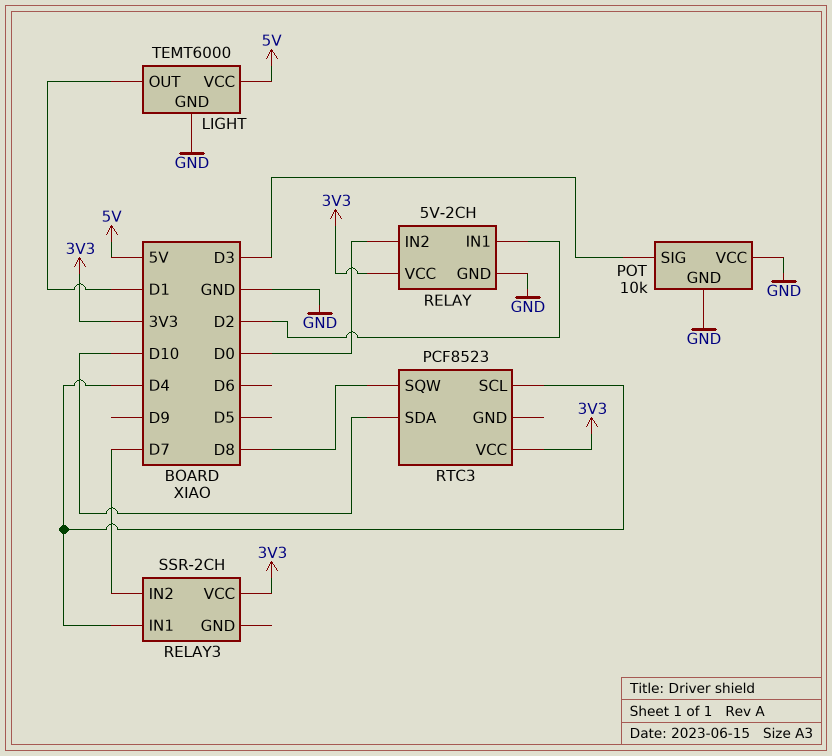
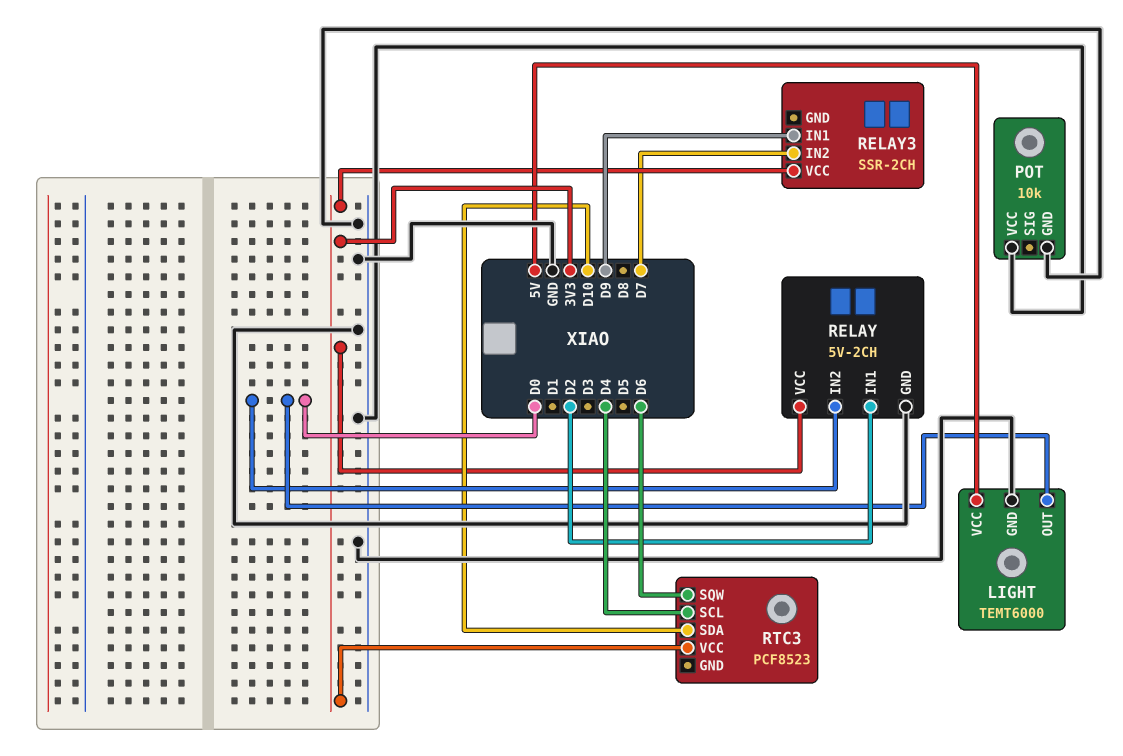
LIGHT pin OUT: D1 -> D0
POT pin SIG: D3 -> none
RELAY3 pin IN1: D4 -> D9
RTC3 pin SQW: D8 -> D6

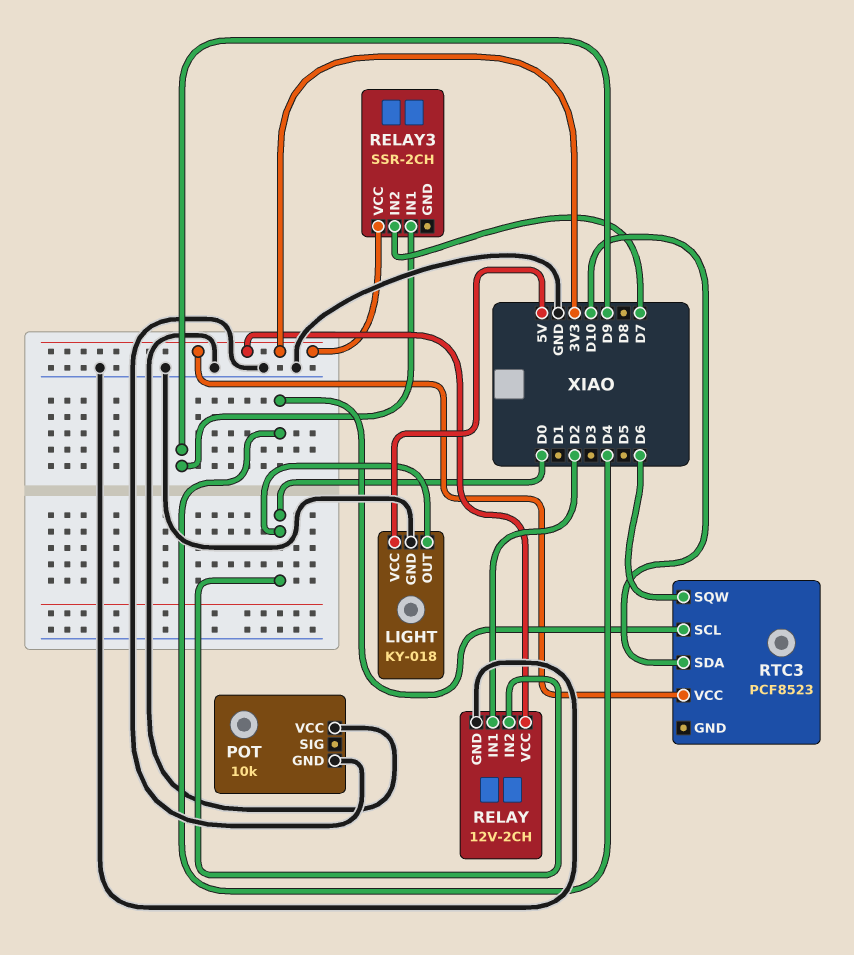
LIGHT: TEMT6000 -> KY-018
RELAY: 5V-2CH -> 12V-2CH

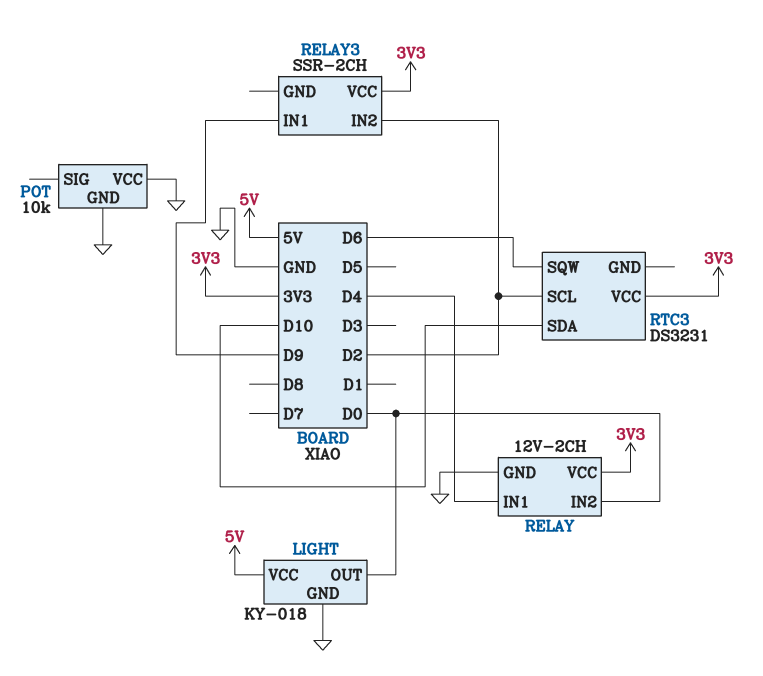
RELAY pin IN1: D2 -> D4
RELAY3 pin IN2: D7 -> D2
RTC3: PCF8523 -> DS3231
RTC3 pin SCL: D4 -> D2

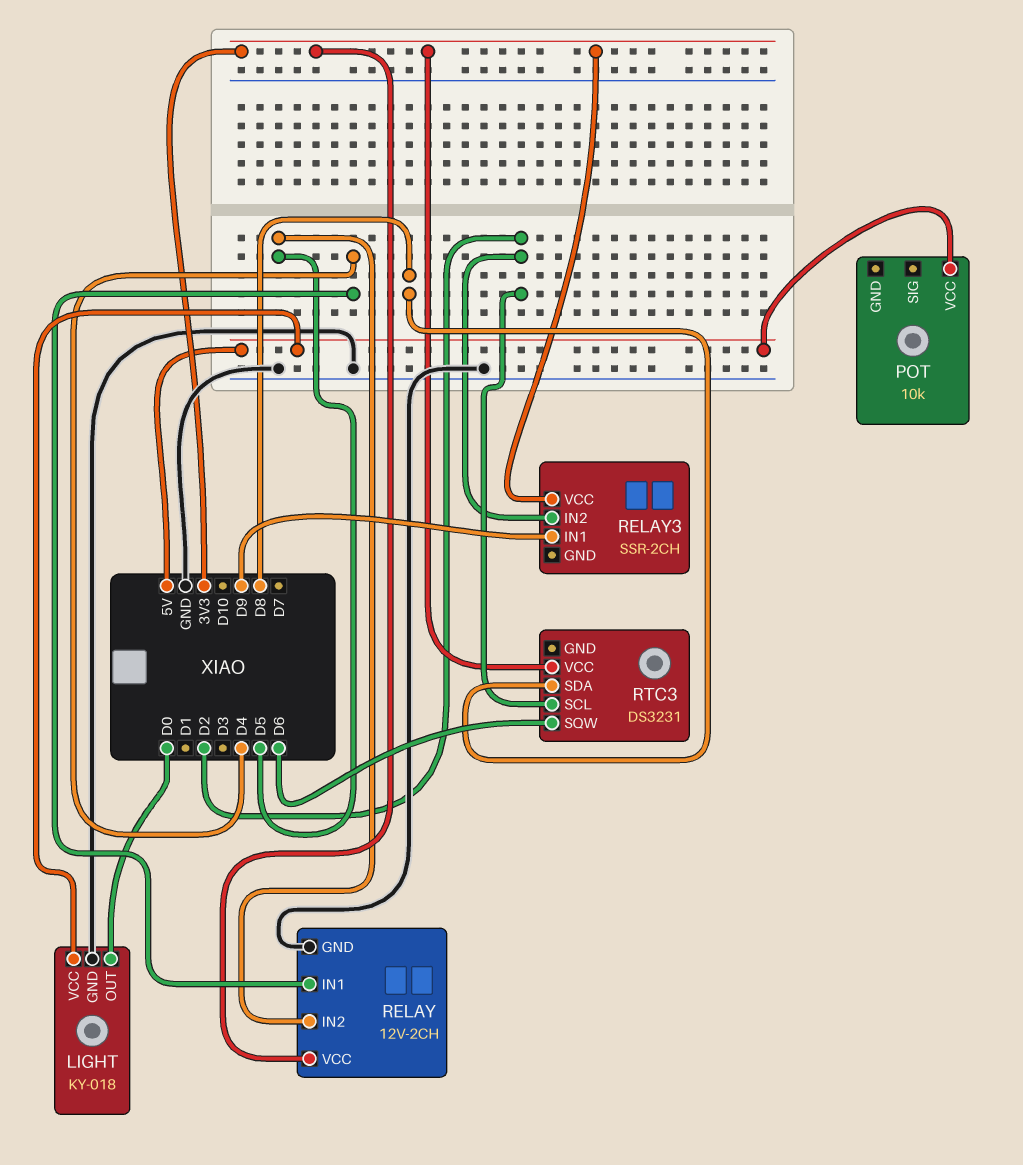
POT pin GND: GND -> none
POT pin VCC: GND -> 5V
RELAY pin IN2: D0 -> D5
RTC3 pin SDA: D10 -> D8

